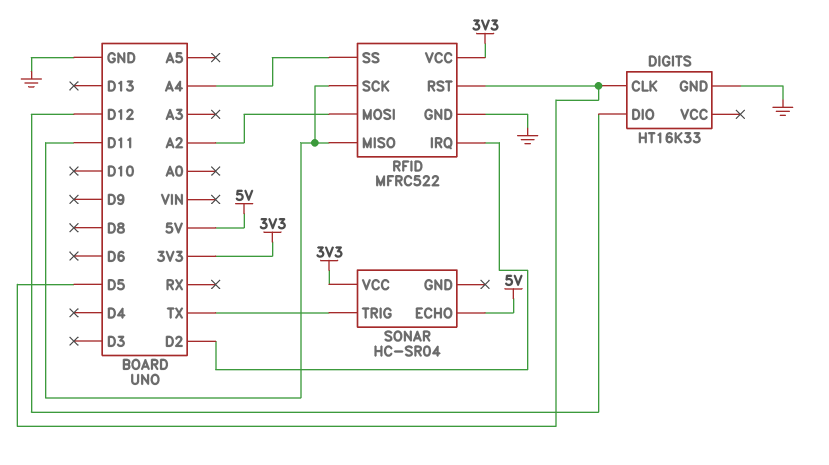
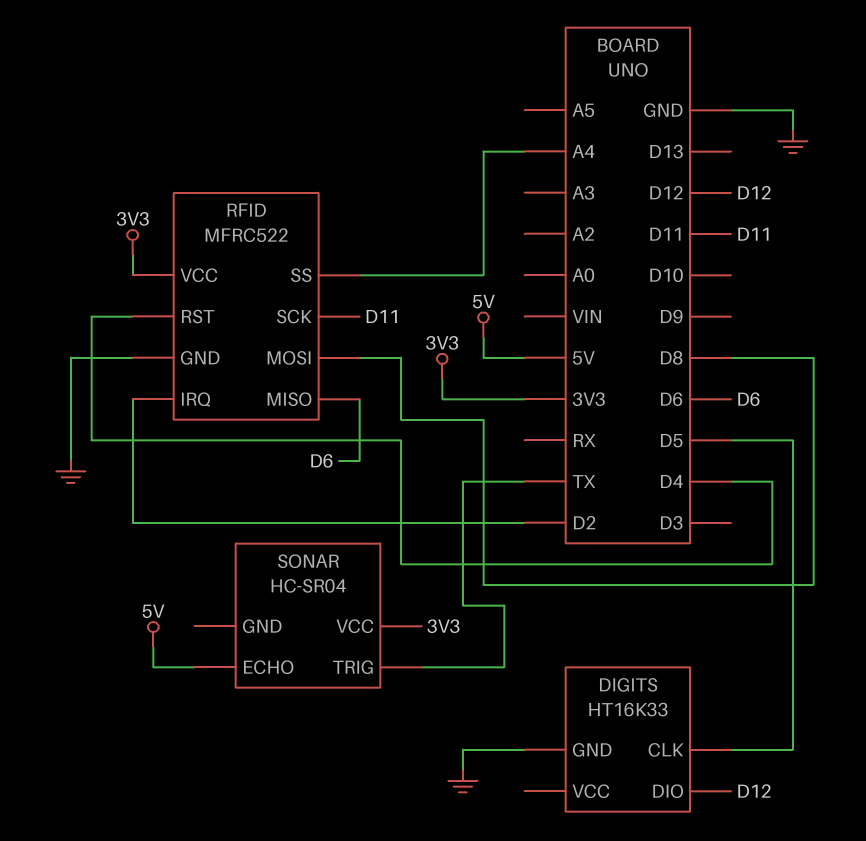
RFID pin MISO: D11 -> D6
RFID pin MOSI: A2 -> D8
RFID pin RST: D5 -> D4

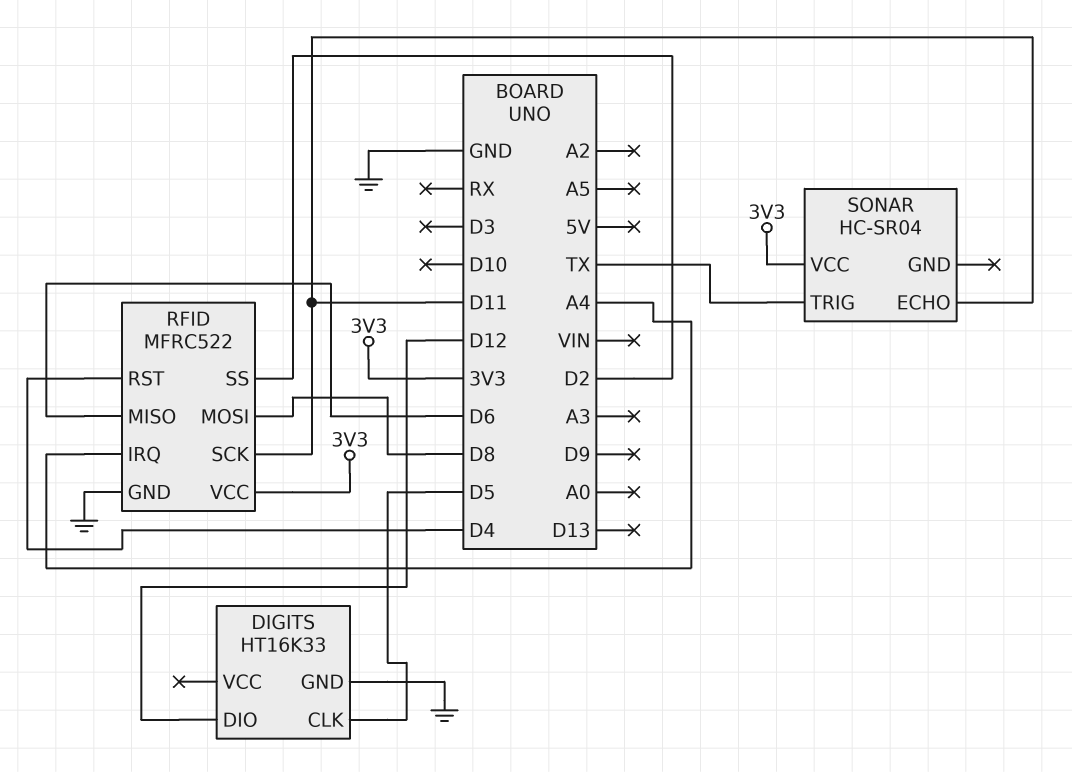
RFID pin IRQ: D2 -> A4
RFID pin SS: A4 -> D2
SONAR pin ECHO: 5V -> D11

